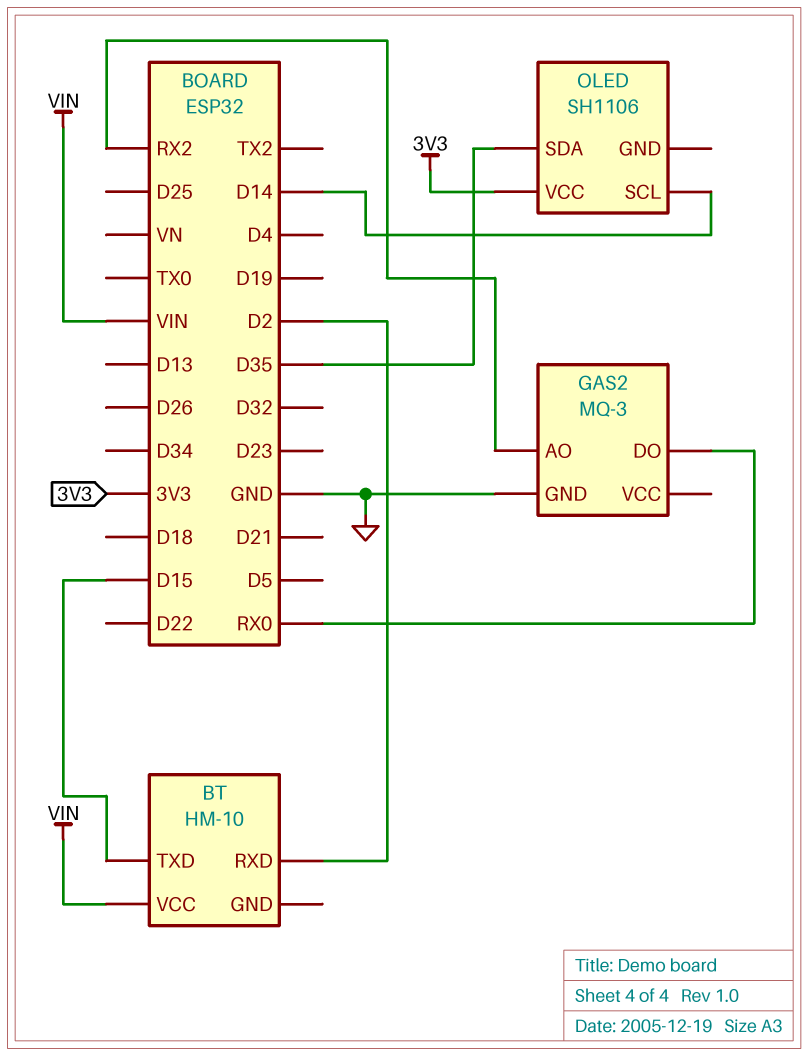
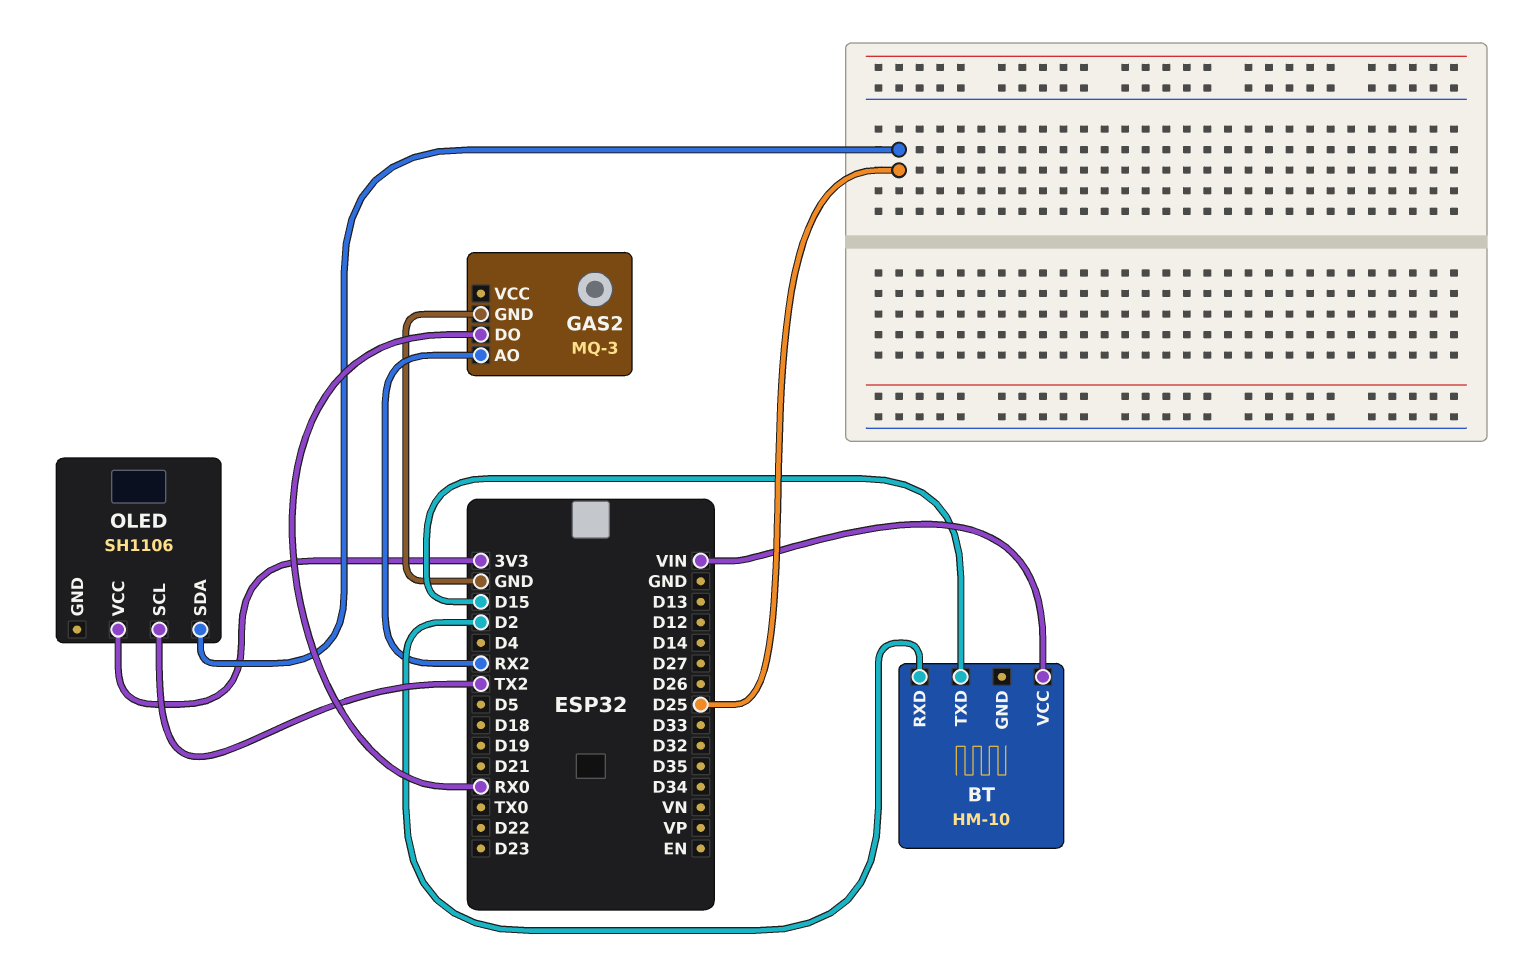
OLED pin SCL: D14 -> TX2
OLED pin SDA: D35 -> D25

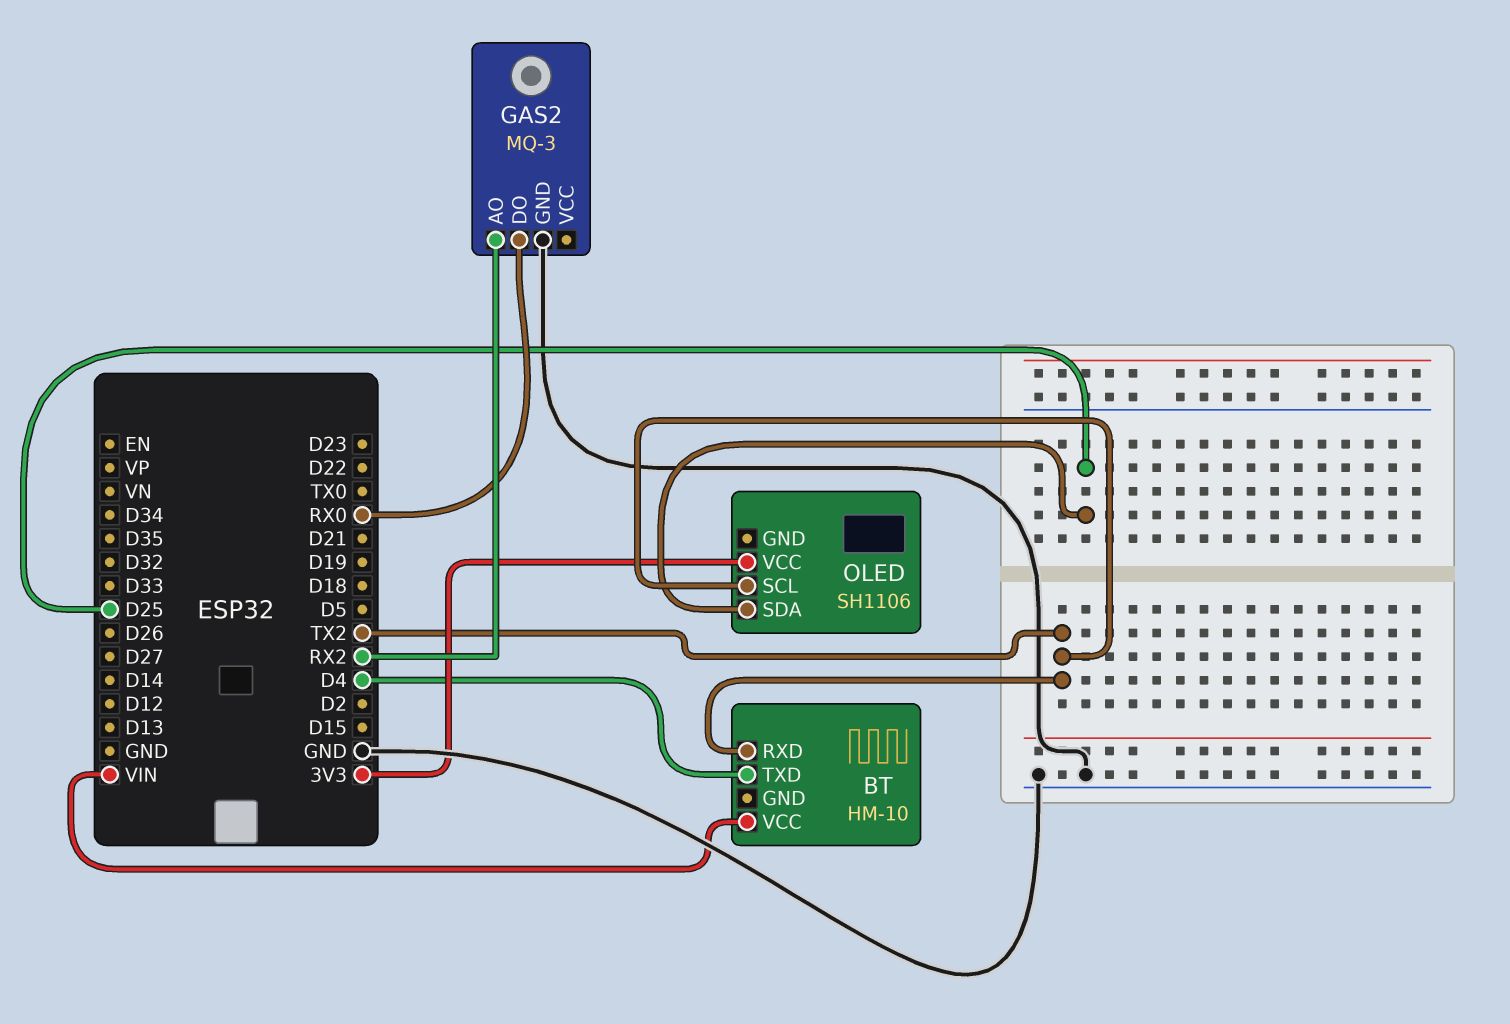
BT pin RXD: D2 -> TX2
BT pin TXD: D15 -> D4

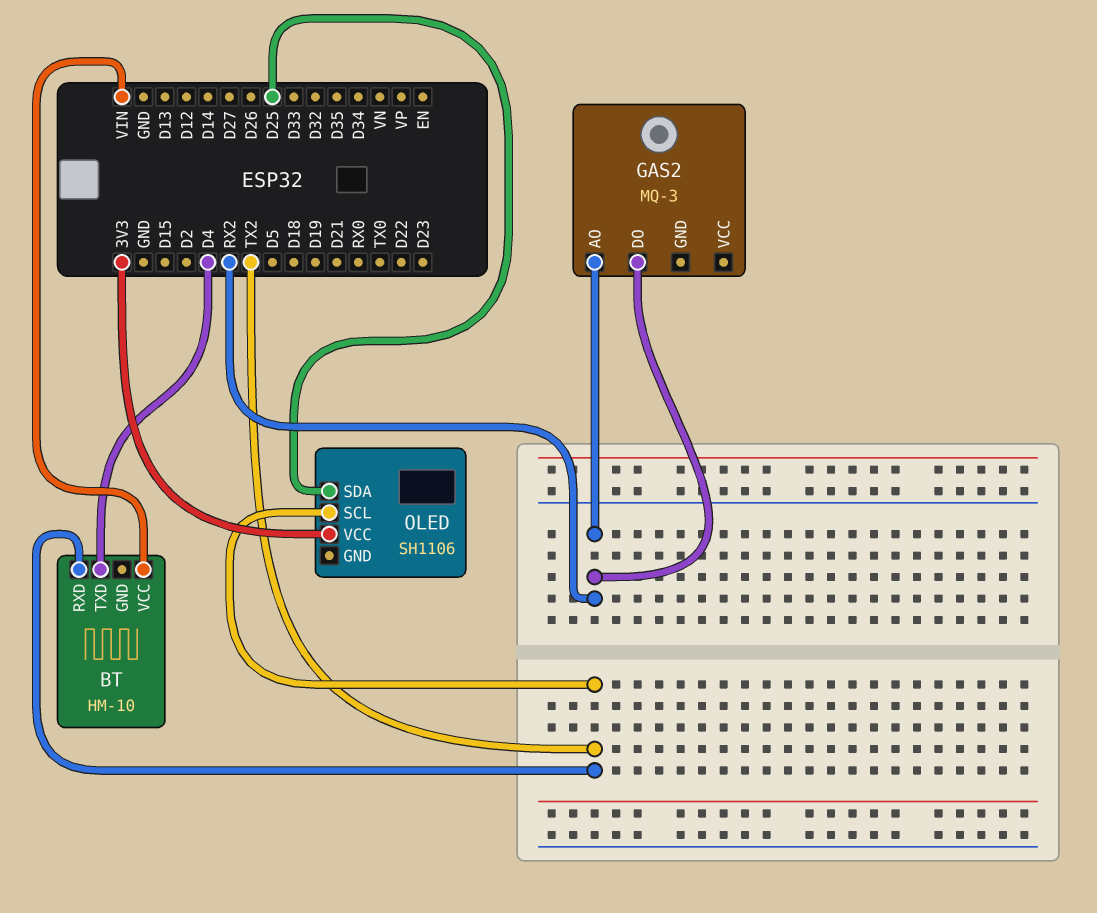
GAS2 pin DO: RX0 -> RX2
GAS2 pin GND: GND -> none

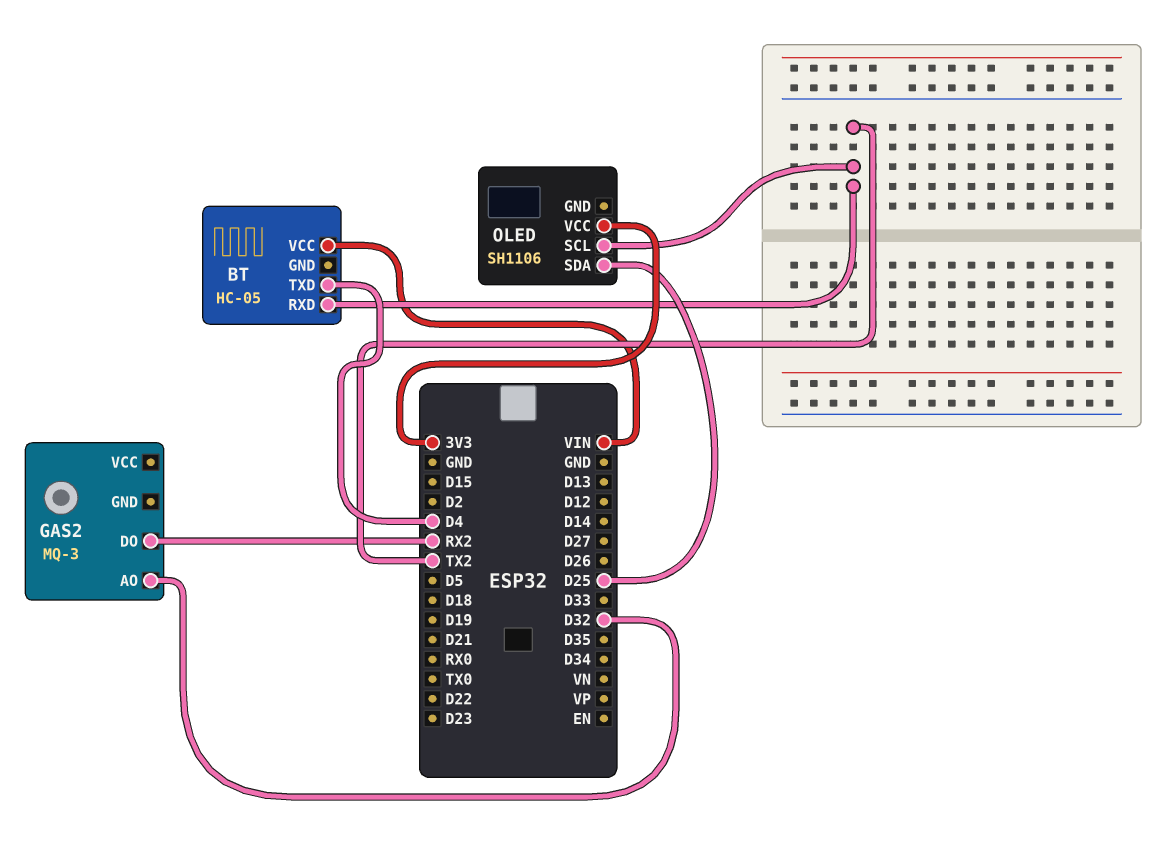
BT: HM-10 -> HC-05
GAS2 pin AO: RX2 -> D32

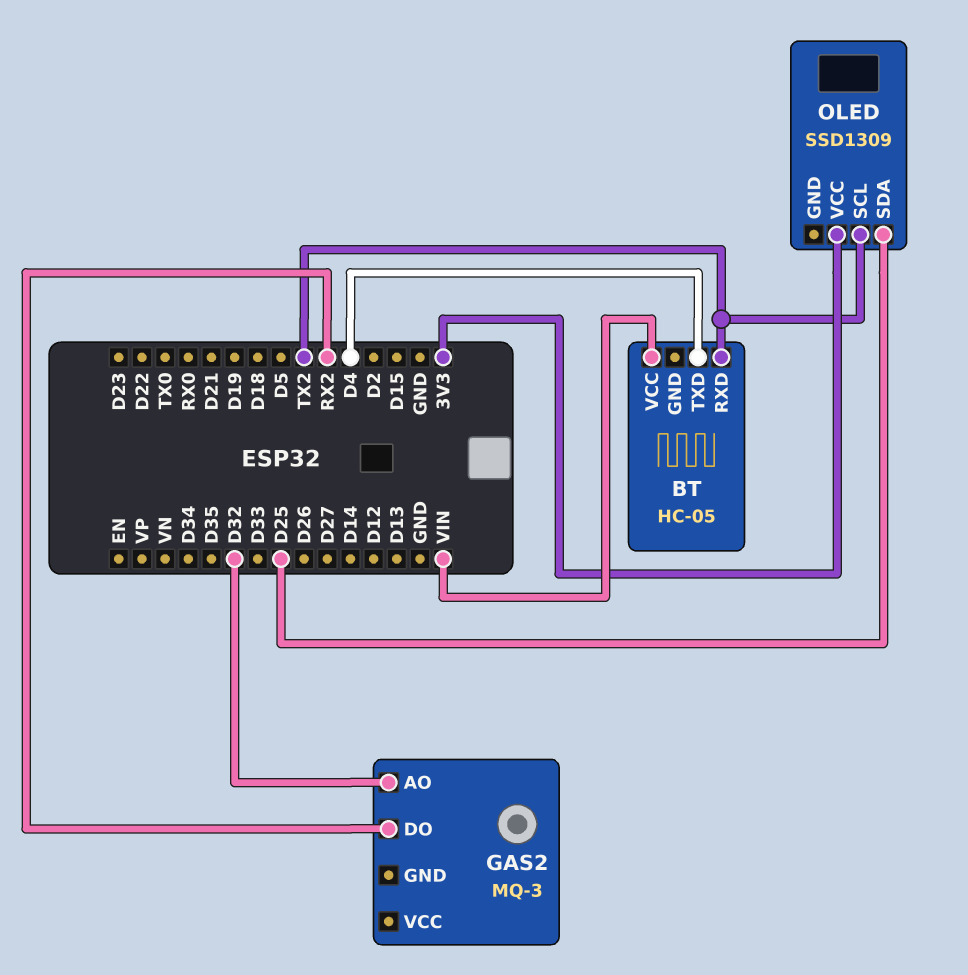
OLED: SH1106 -> SSD1309

